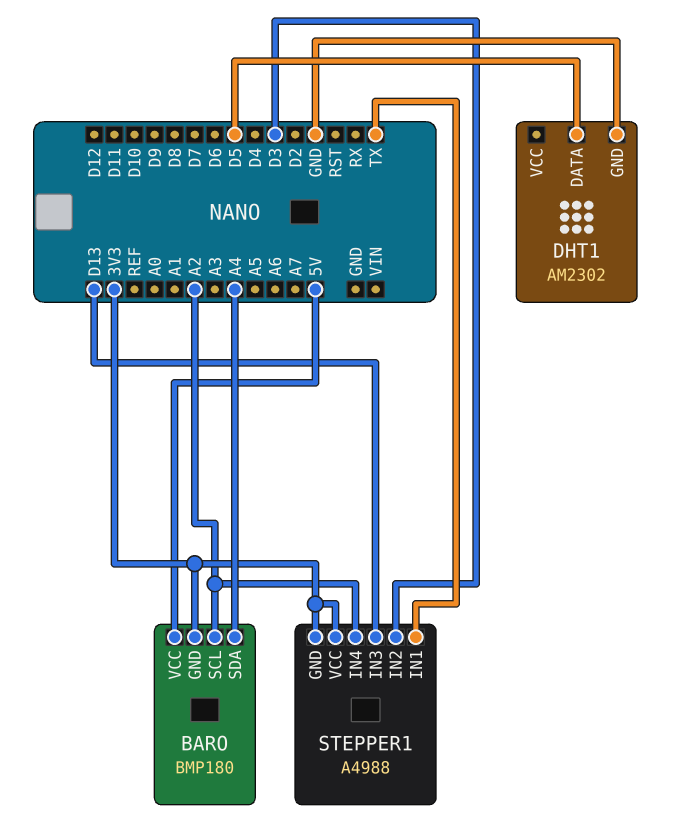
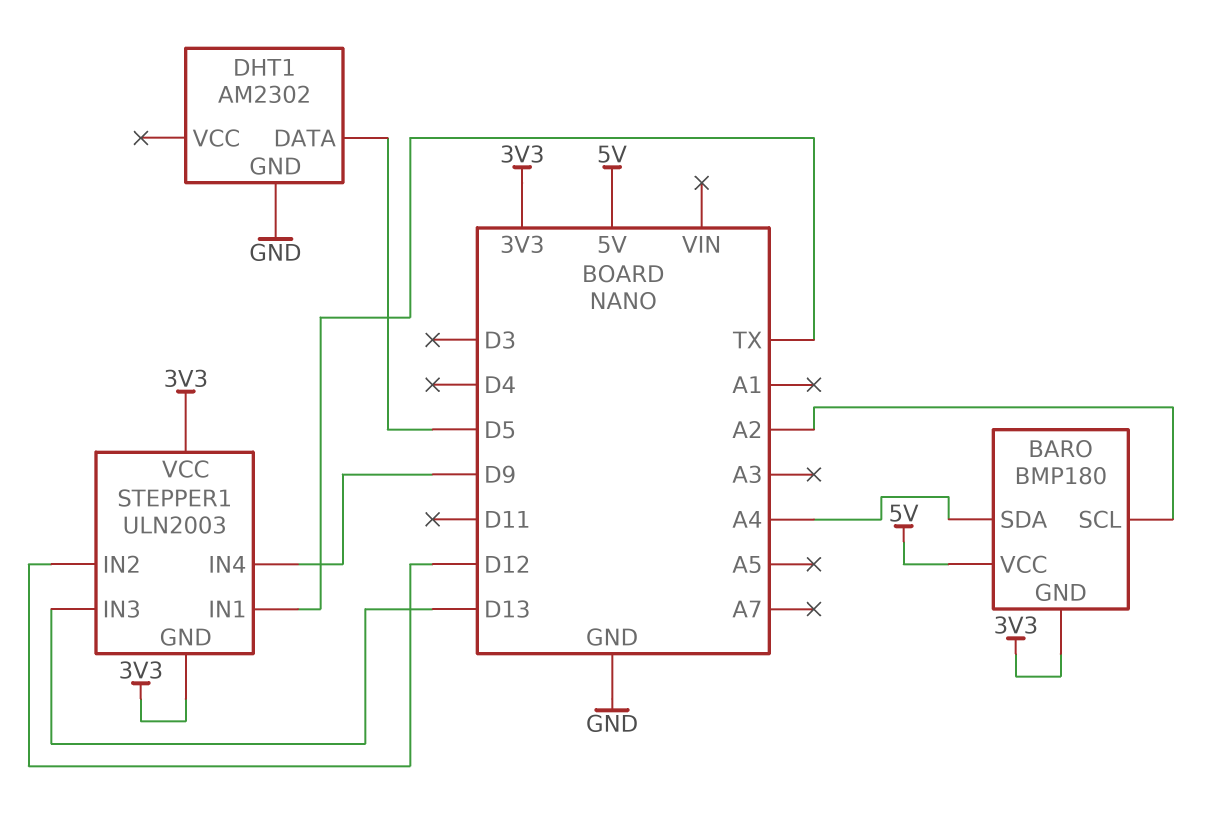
STEPPER1: A4988 -> ULN2003
STEPPER1 pin IN2: D3 -> D12
STEPPER1 pin IN4: A2 -> D9

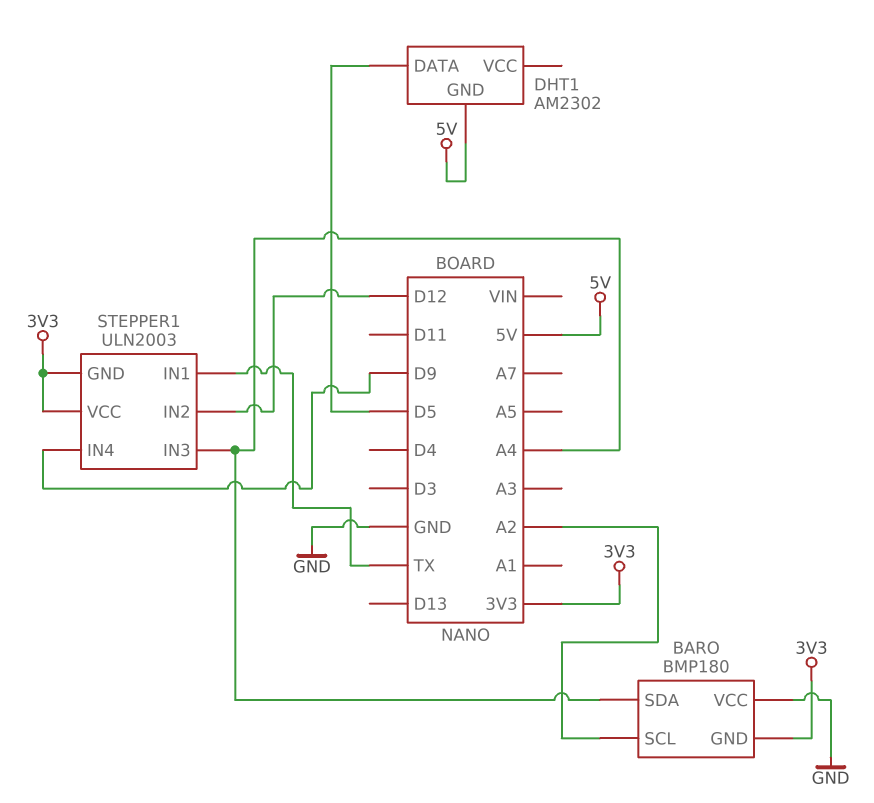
BARO pin VCC: 5V -> GND
DHT1 pin GND: GND -> 5V
STEPPER1 pin IN3: D13 -> A4

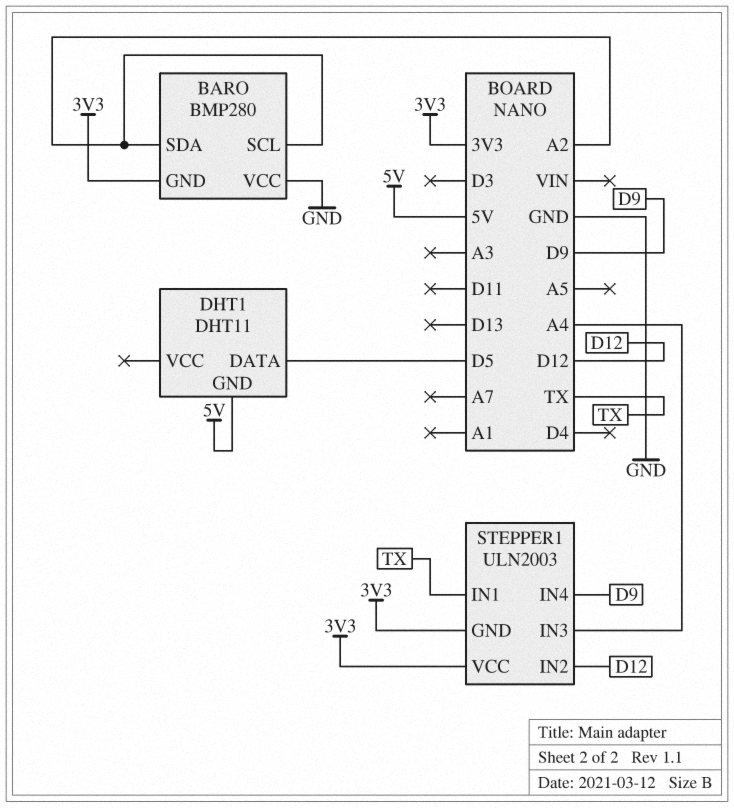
BARO: BMP180 -> BMP280
BARO pin SDA: A4 -> A2
DHT1: AM2302 -> DHT11

